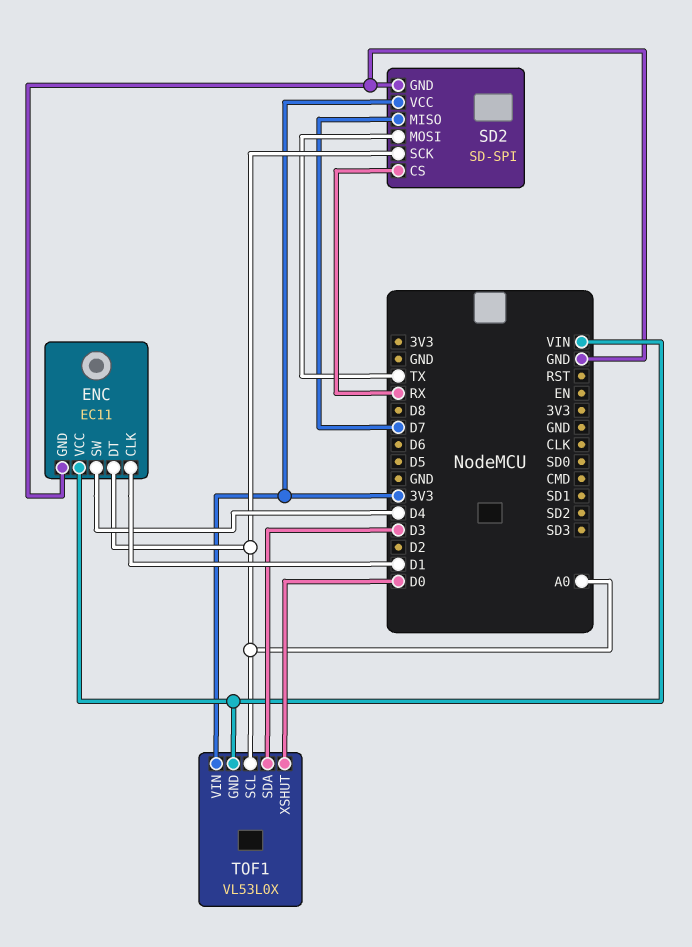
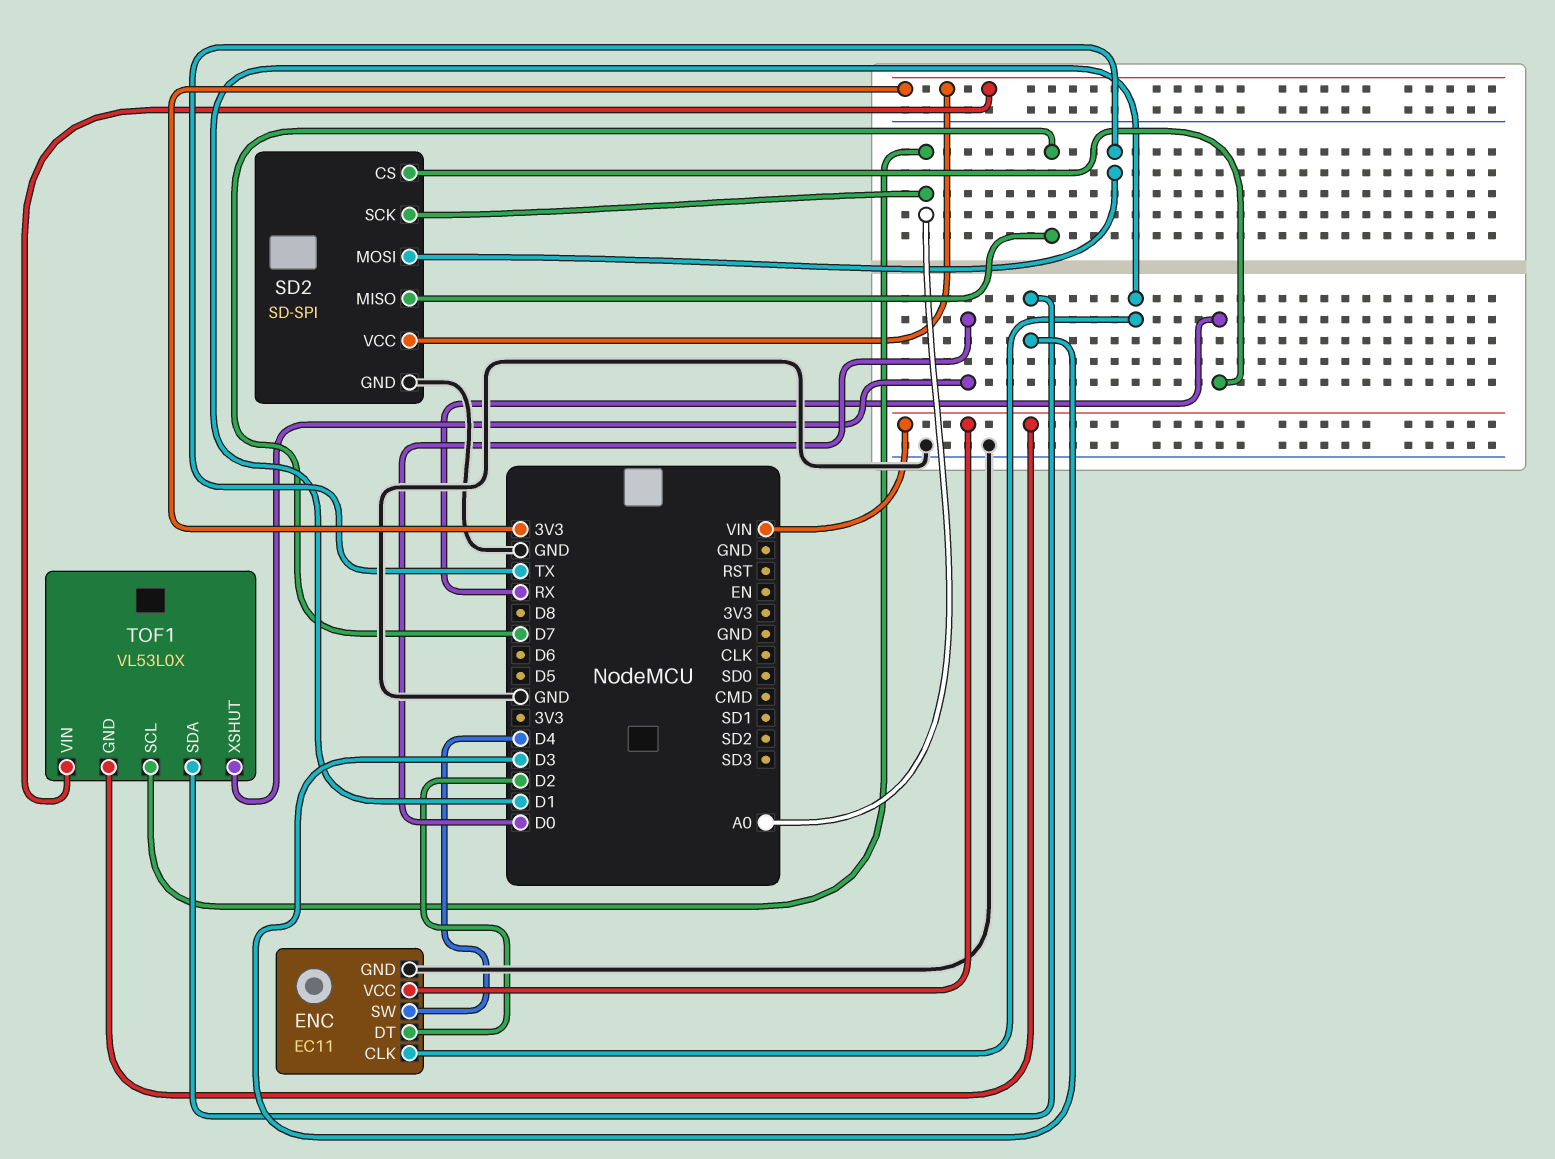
ENC pin DT: A0 -> D2

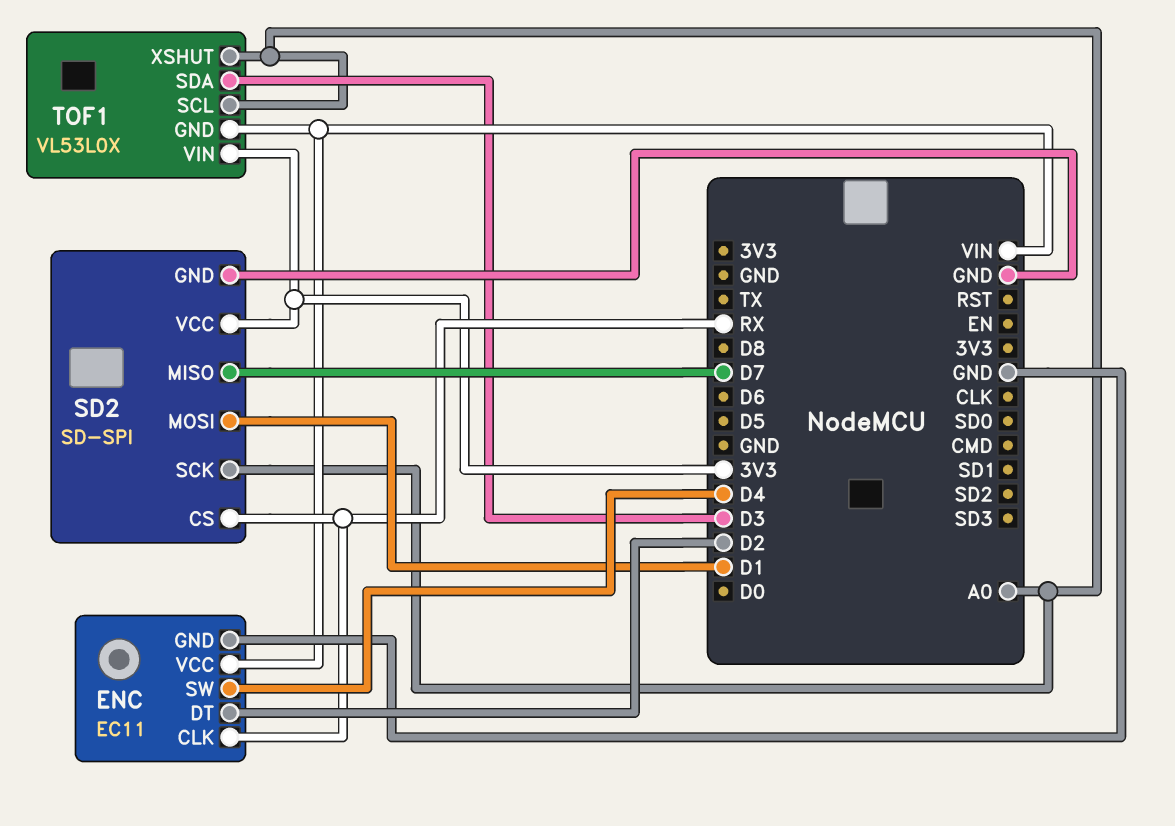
ENC pin CLK: D1 -> RX
SD2 pin MOSI: TX -> D1
TOF1 pin XSHUT: D0 -> A0

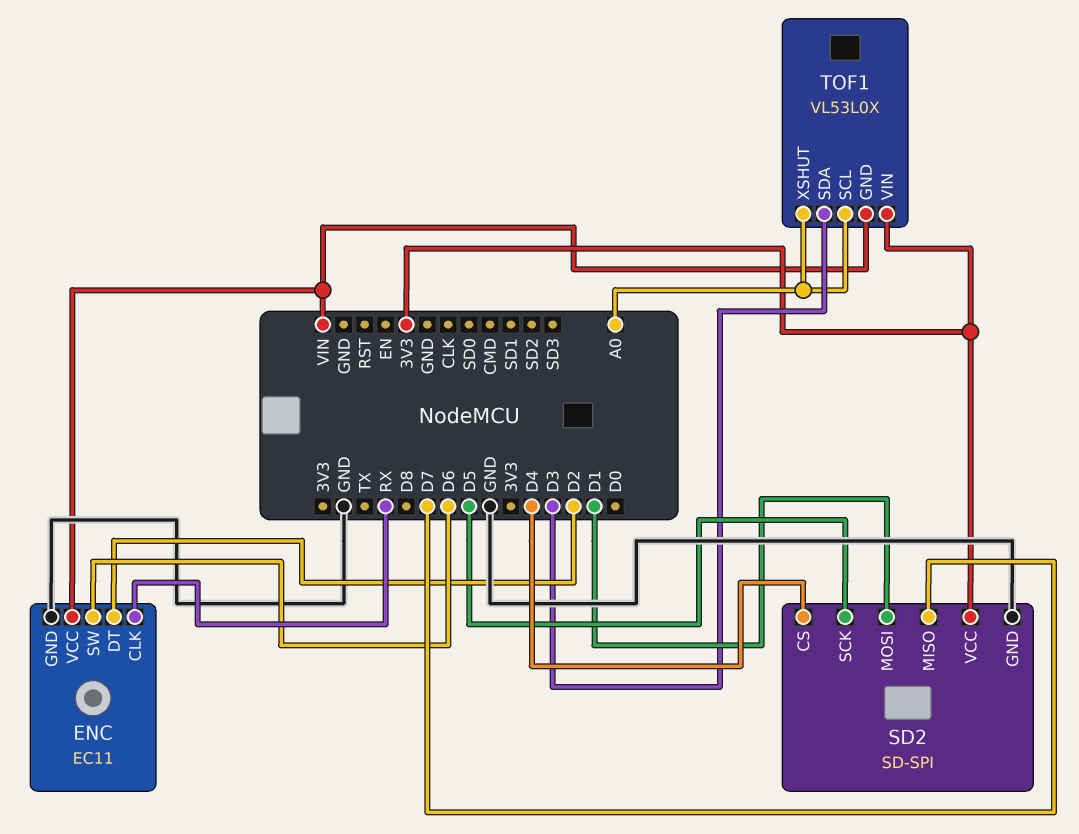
ENC pin SW: D4 -> D6
SD2 pin CS: RX -> D4
SD2 pin SCK: A0 -> D5

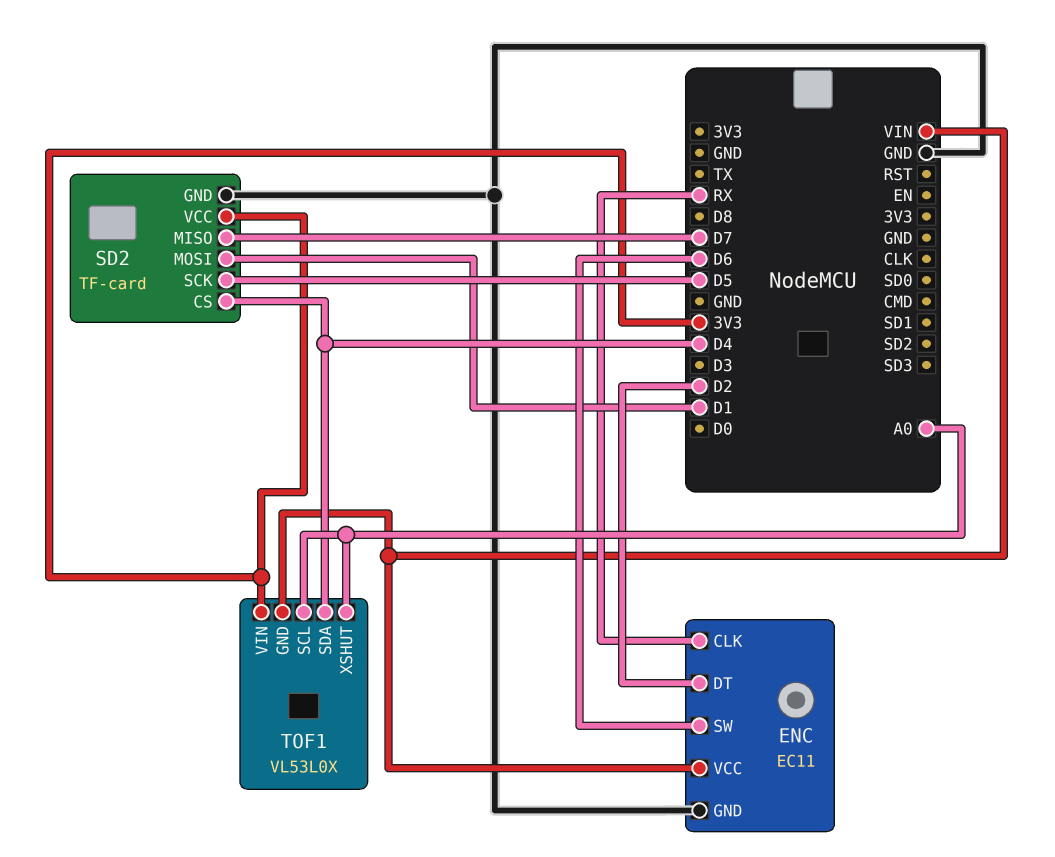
SD2: SD-SPI -> TF-card
TOF1 pin SDA: D3 -> D4

